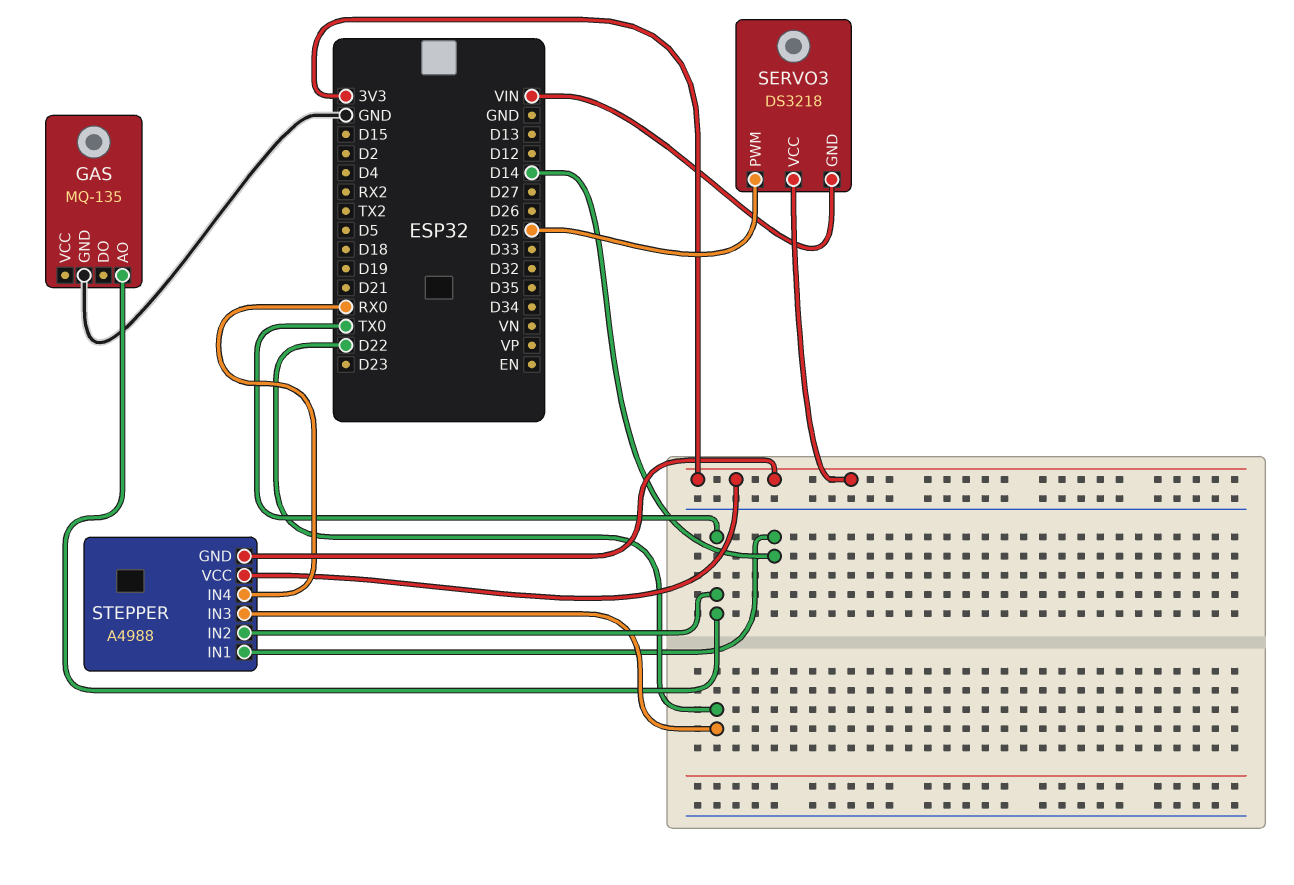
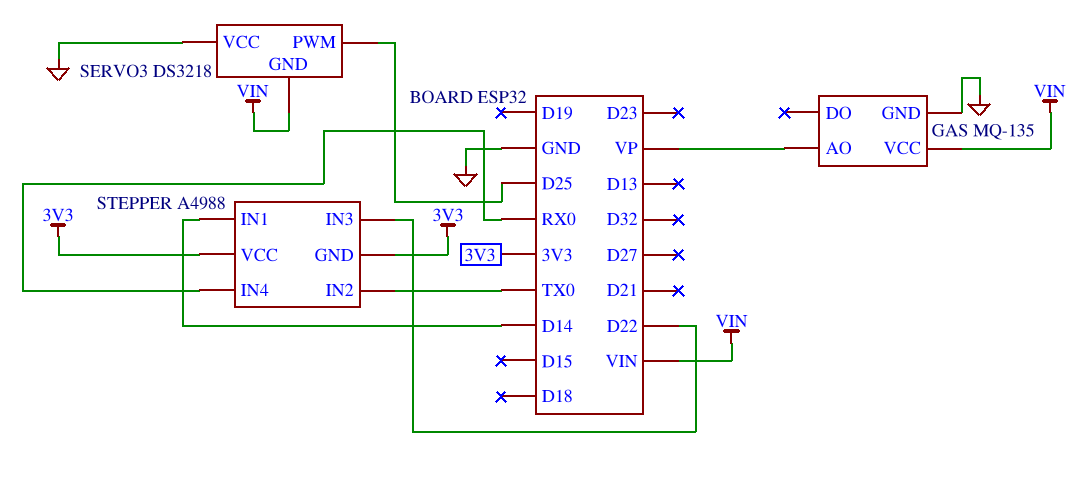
GAS pin AO: TX0 -> VP
GAS pin VCC: none -> VIN
SERVO3 pin VCC: 3V3 -> GND

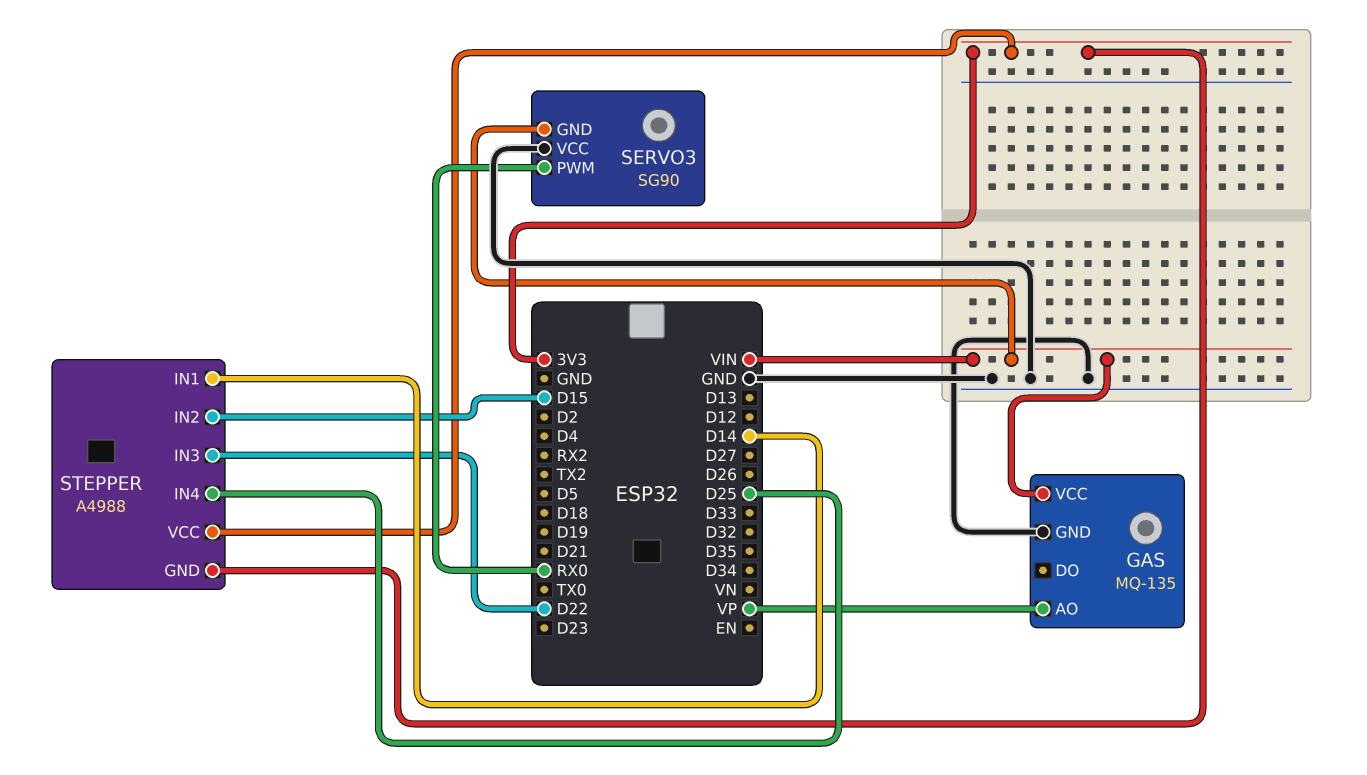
SERVO3: DS3218 -> SG90
SERVO3 pin PWM: D25 -> RX0
STEPPER pin IN2: TX0 -> D15
STEPPER pin IN4: RX0 -> D25

